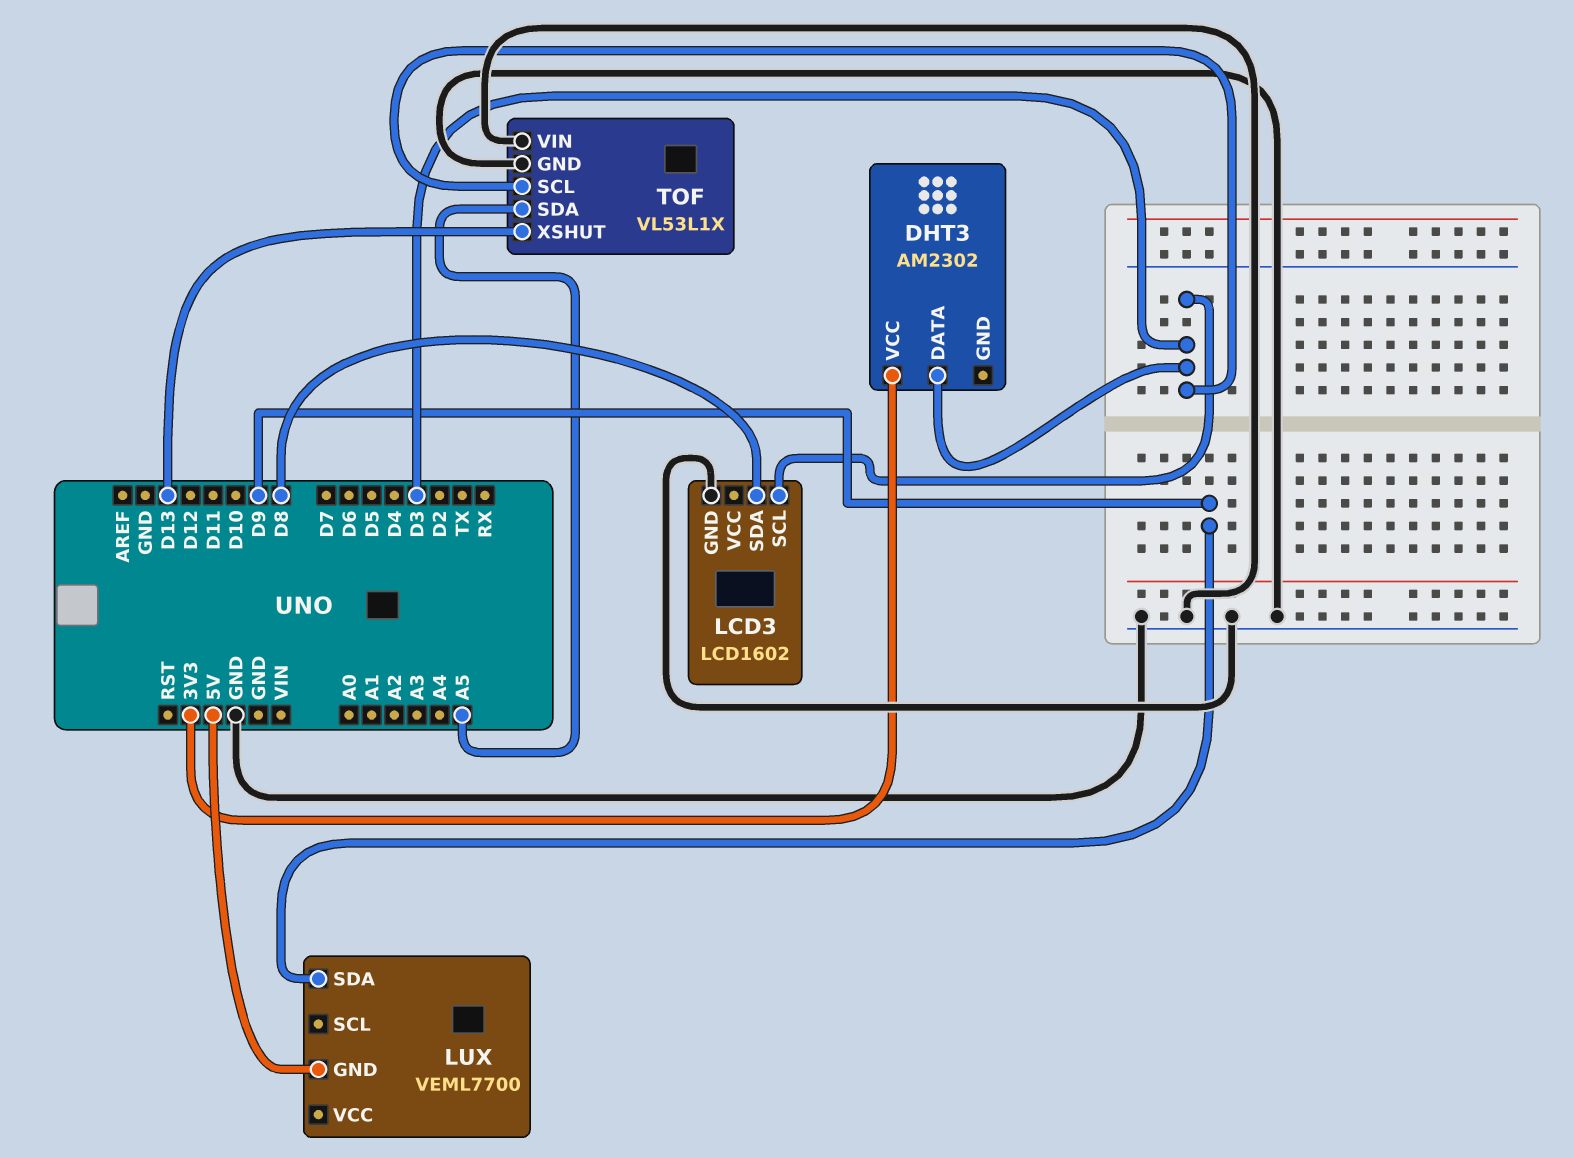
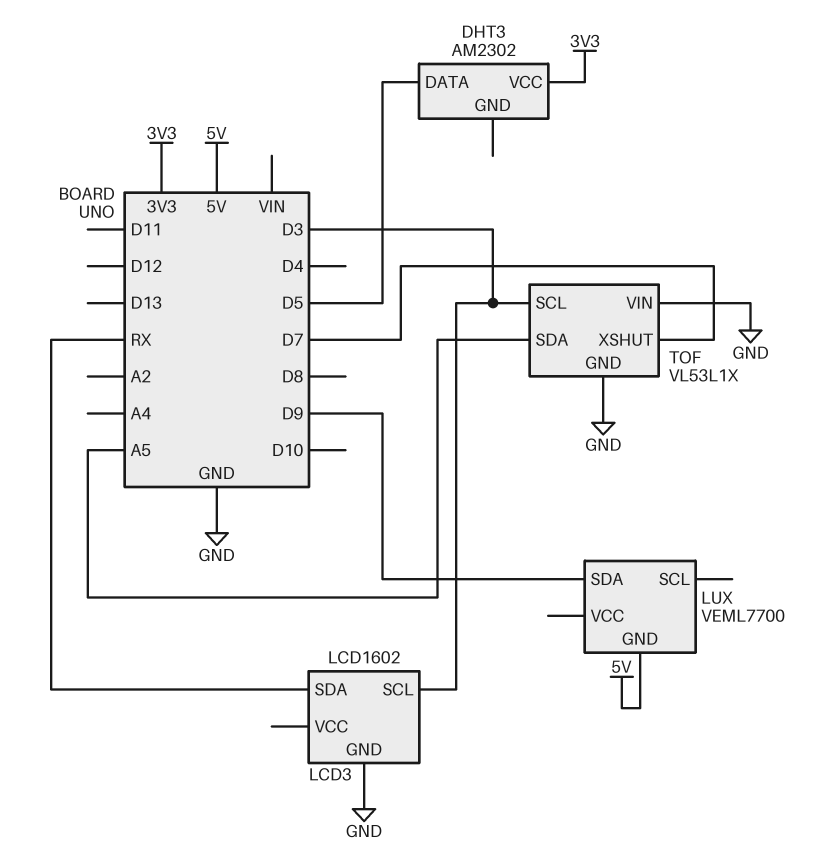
DHT3 pin DATA: D3 -> D5
LCD3 pin SDA: D8 -> RX
TOF pin XSHUT: D13 -> D7

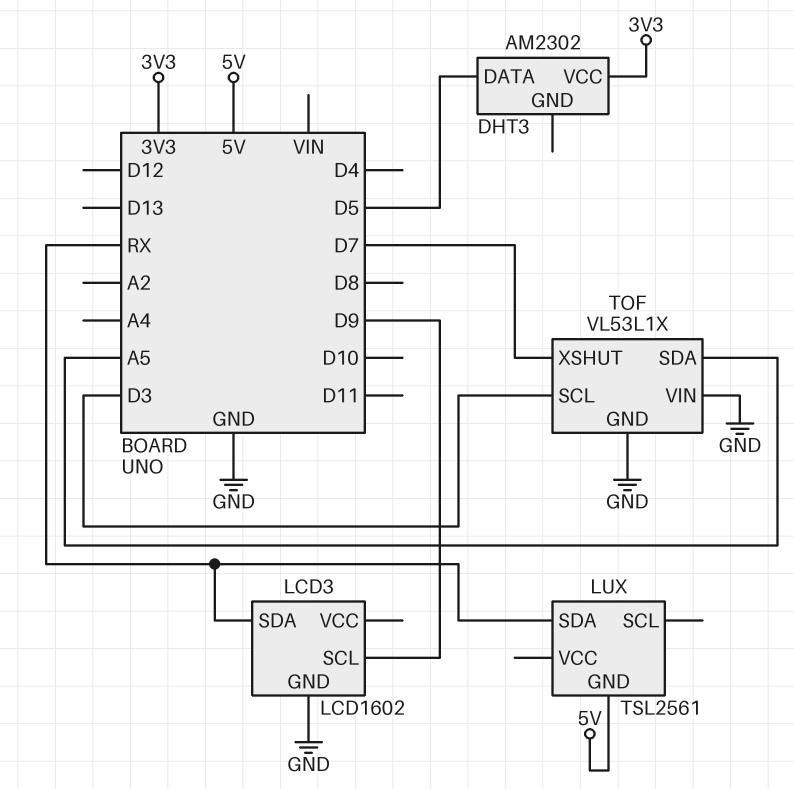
LCD3 pin SCL: D3 -> D9
LUX: VEML7700 -> TSL2561
LUX pin SDA: D9 -> RX

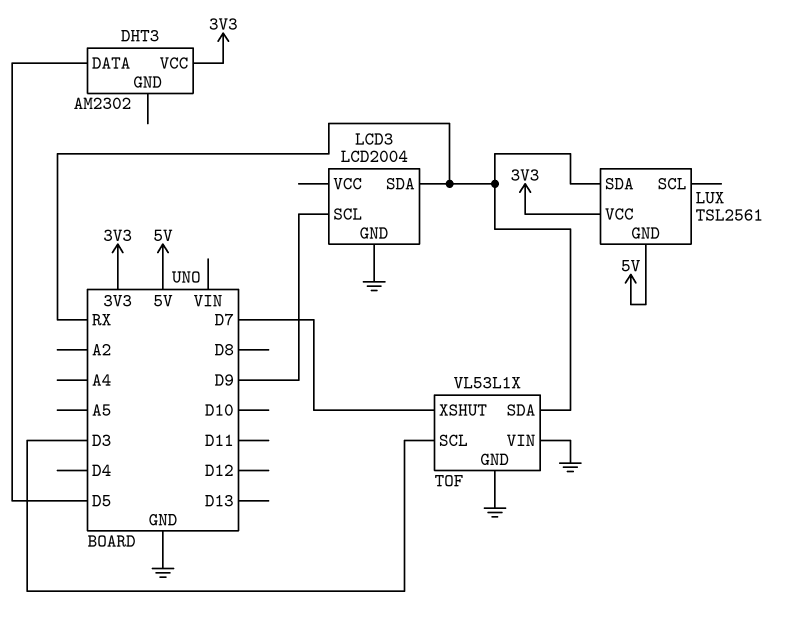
LCD3: LCD1602 -> LCD2004
LUX pin VCC: none -> 3V3
TOF pin SDA: A5 -> RX

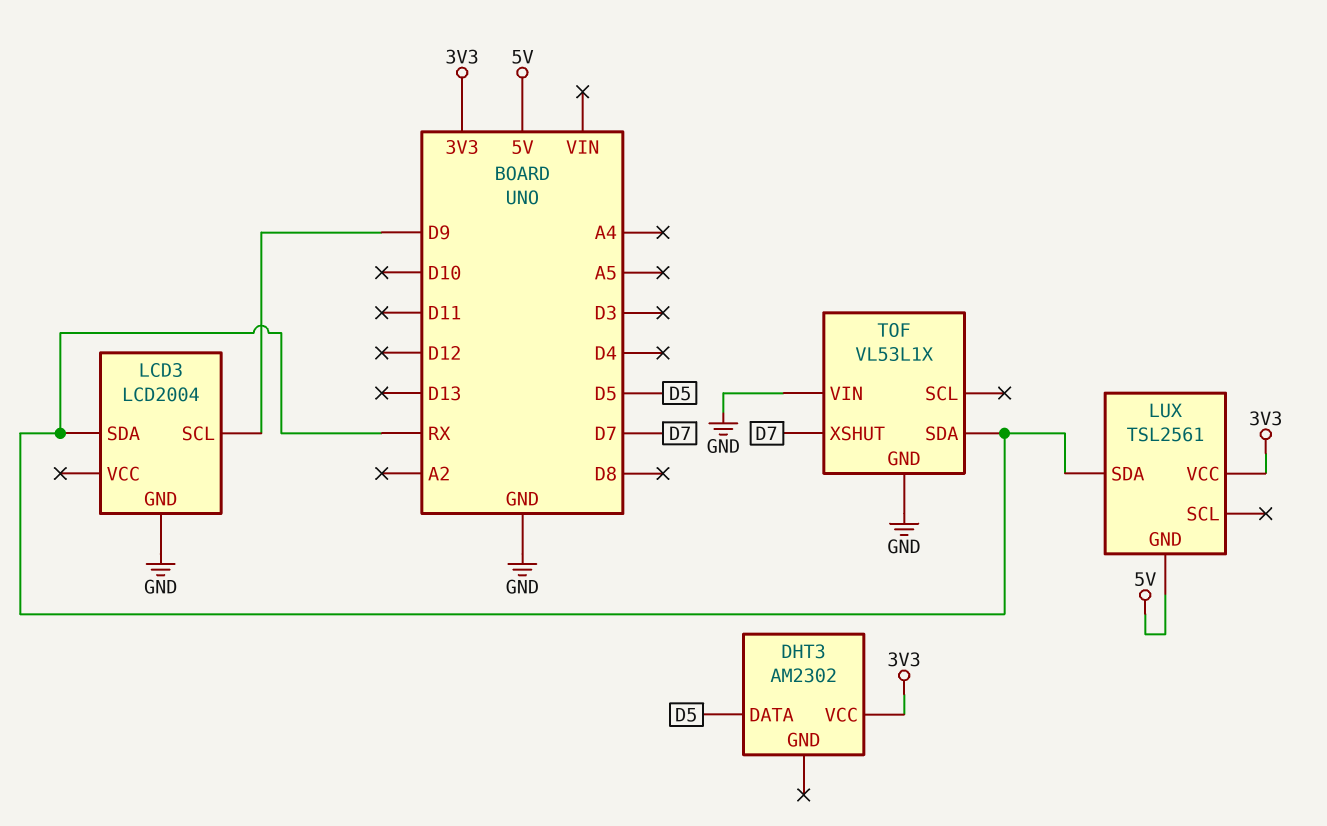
TOF pin SCL: D3 -> none

